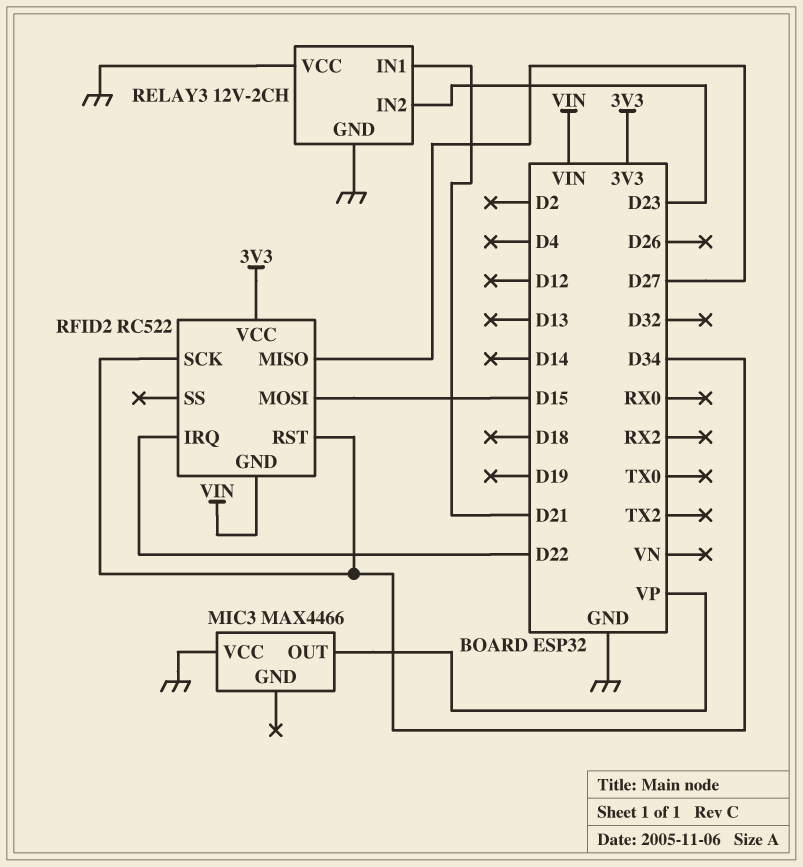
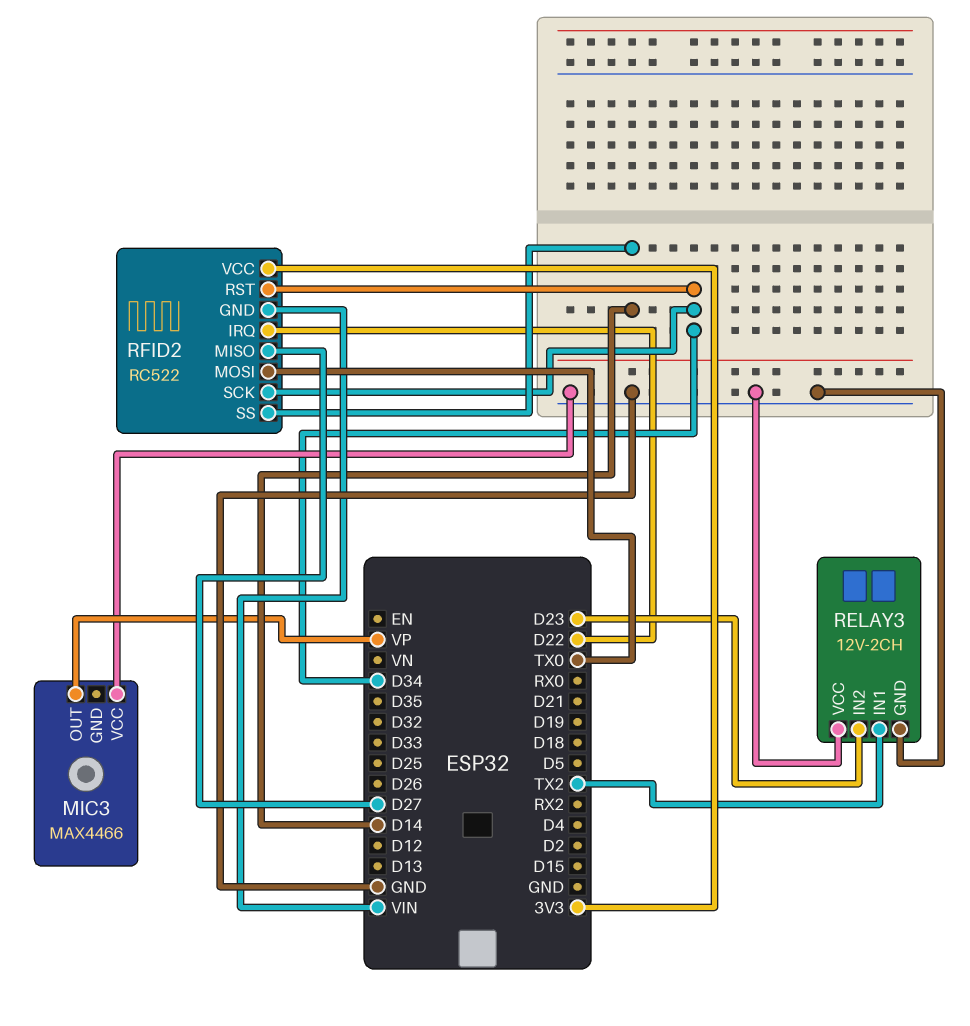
RELAY3 pin IN1: D21 -> TX2
RFID2 pin MOSI: D15 -> TX0
RFID2 pin SS: none -> D14

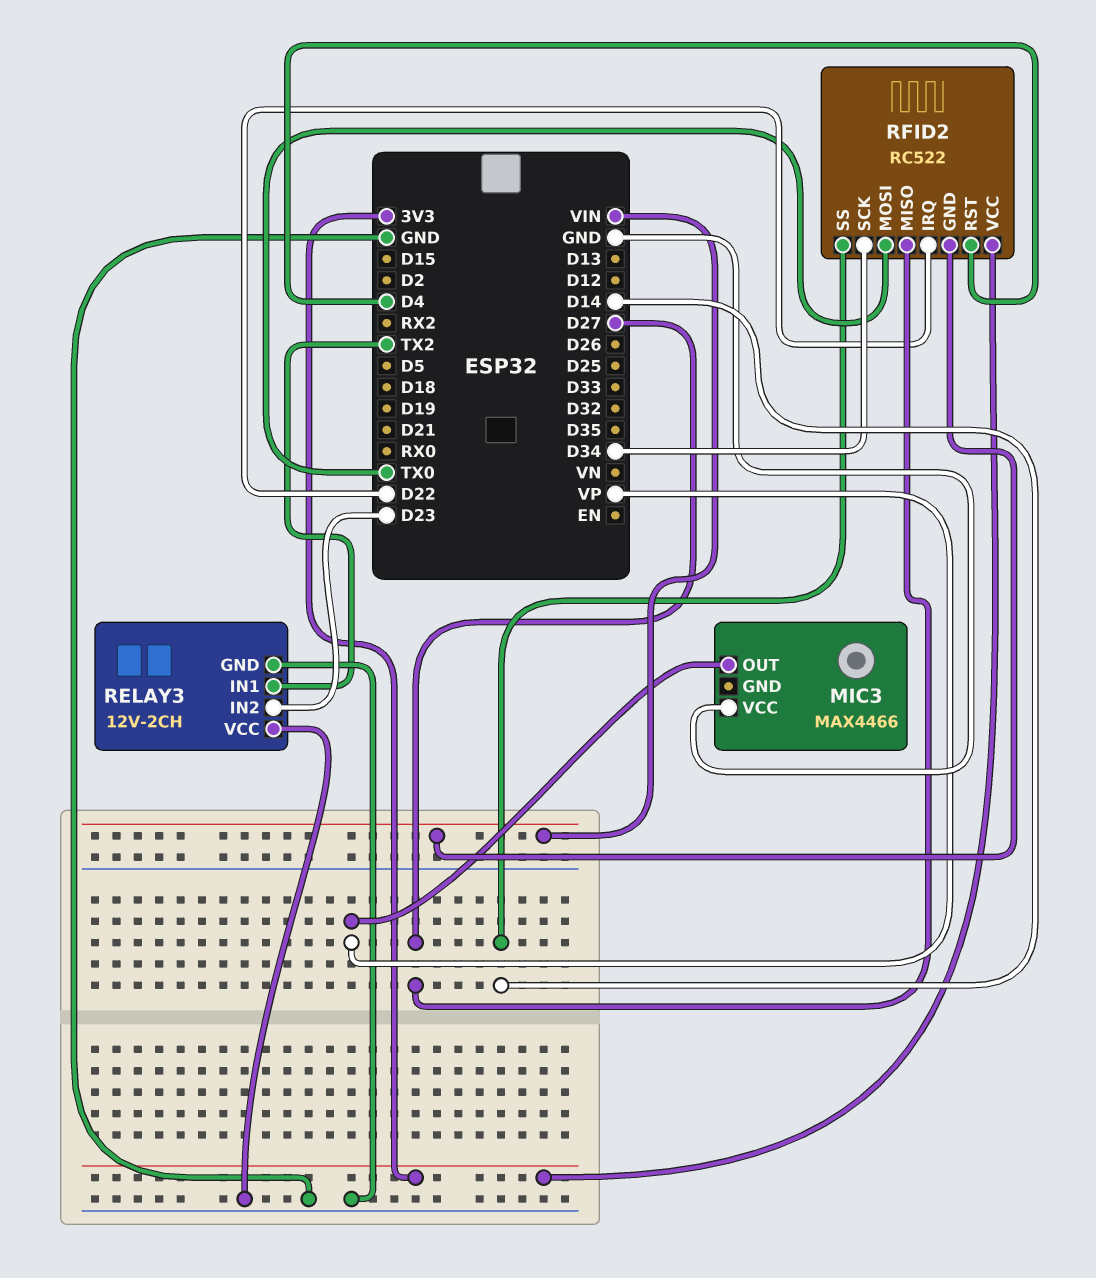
RFID2 pin RST: D34 -> D4

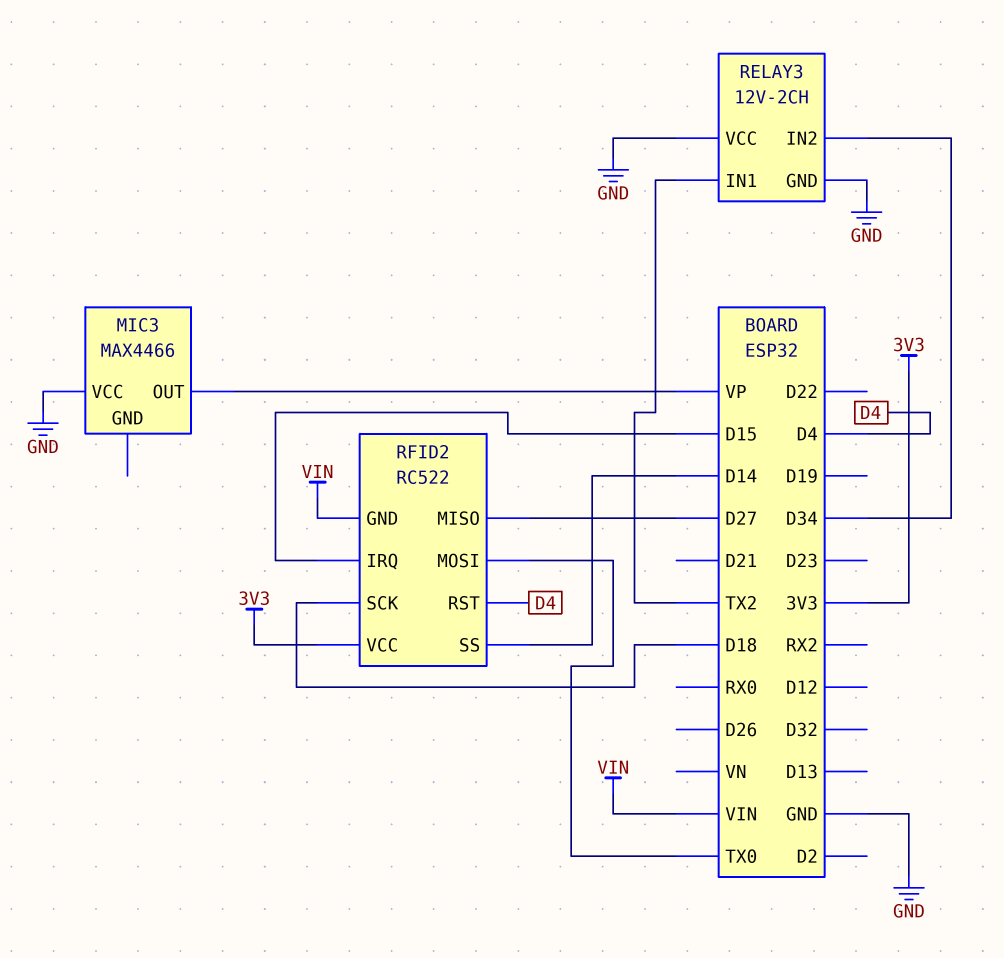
RELAY3 pin IN2: D23 -> D34
RFID2 pin IRQ: D22 -> D15
RFID2 pin SCK: D34 -> D18

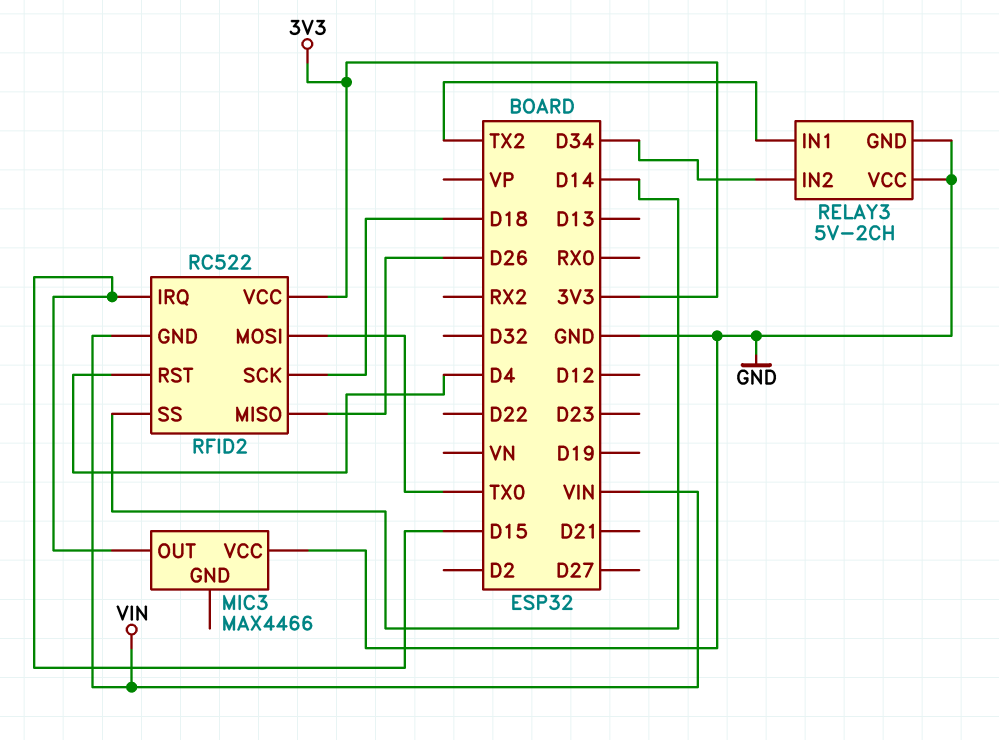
MIC3 pin OUT: VP -> D15
RELAY3: 12V-2CH -> 5V-2CH
RFID2 pin MISO: D27 -> D26

